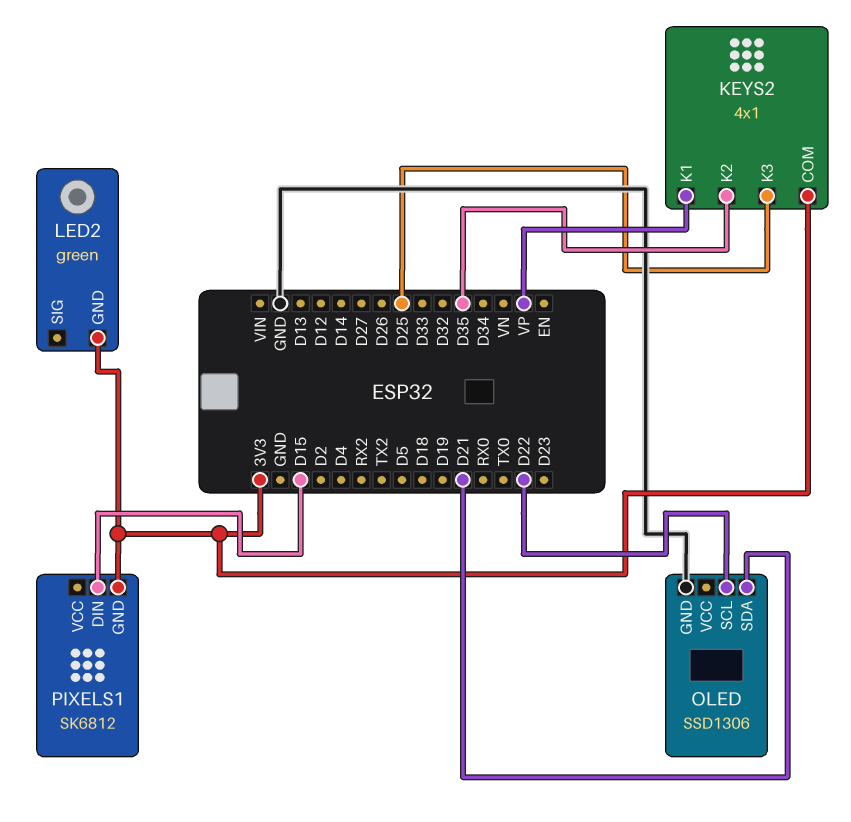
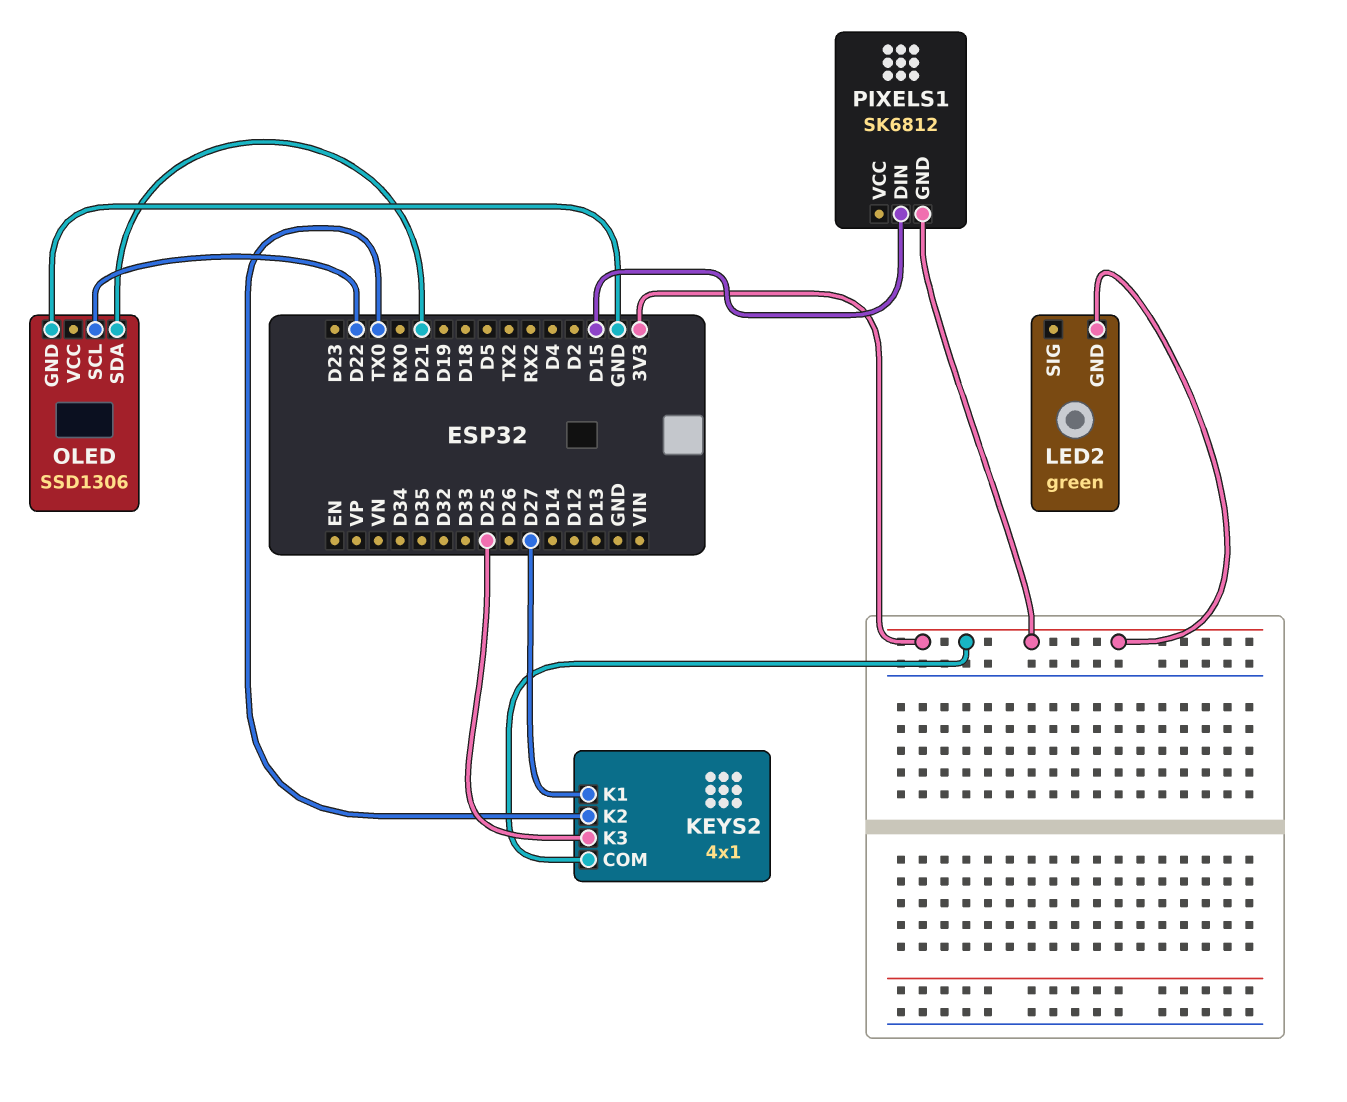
KEYS2 pin K1: VP -> D27
KEYS2 pin K2: D35 -> TX0

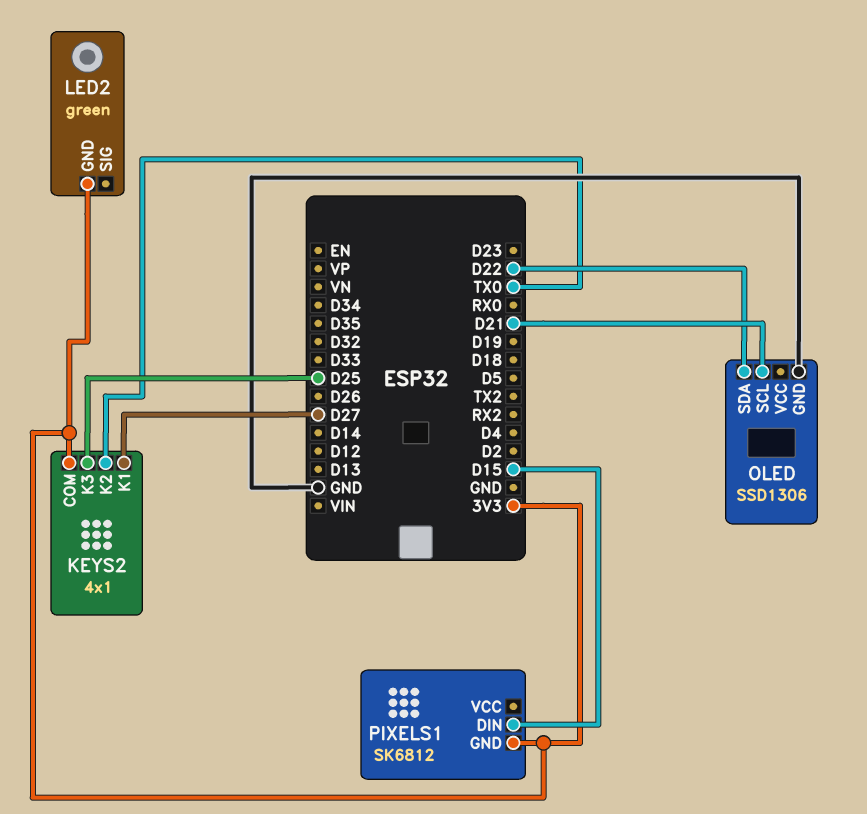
OLED pin SCL: D22 -> D21
OLED pin SDA: D21 -> D22

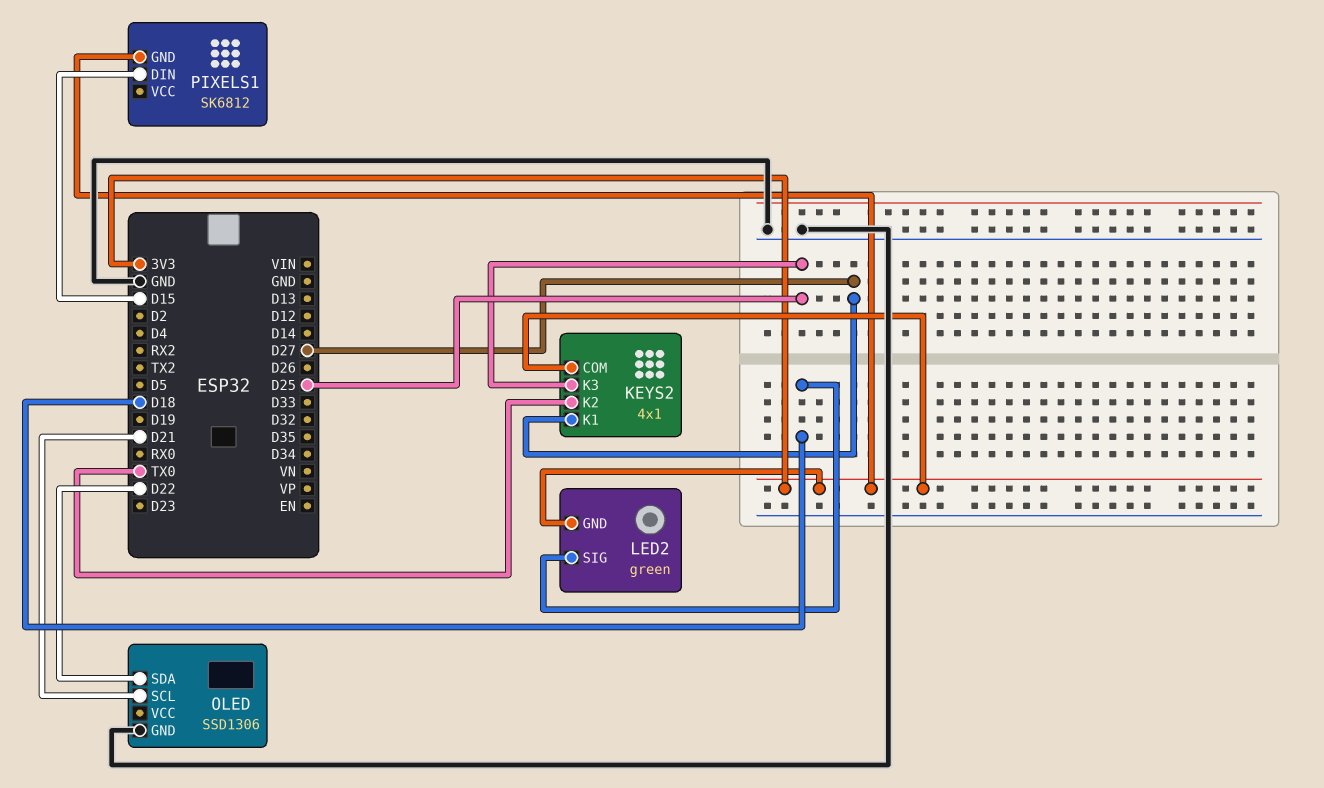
LED2 pin SIG: none -> D18

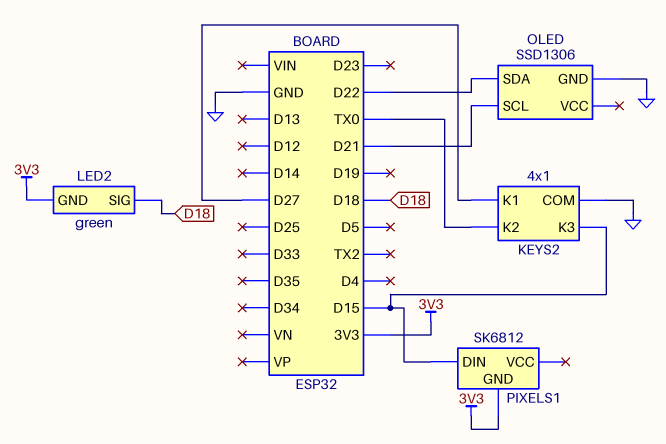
KEYS2 pin COM: 3V3 -> GND
KEYS2 pin K3: D25 -> D15

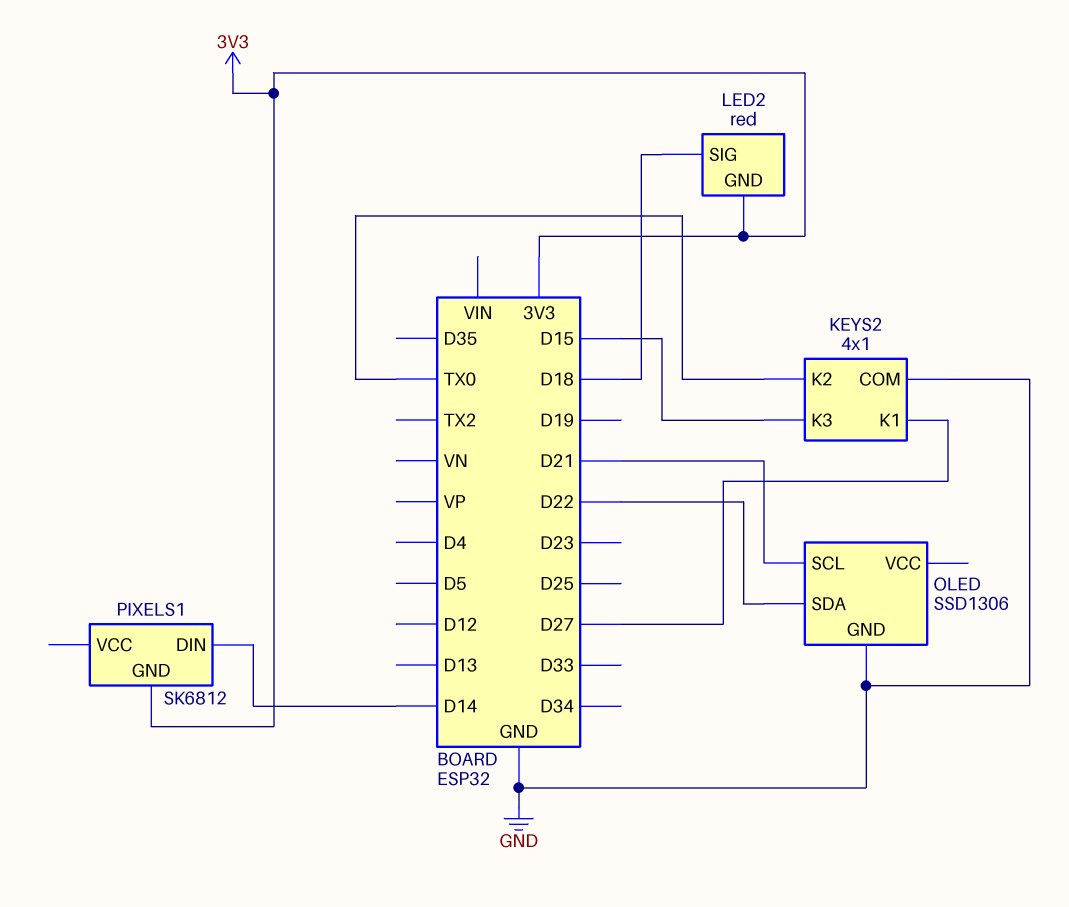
LED2: green -> red
PIXELS1 pin DIN: D15 -> D14

